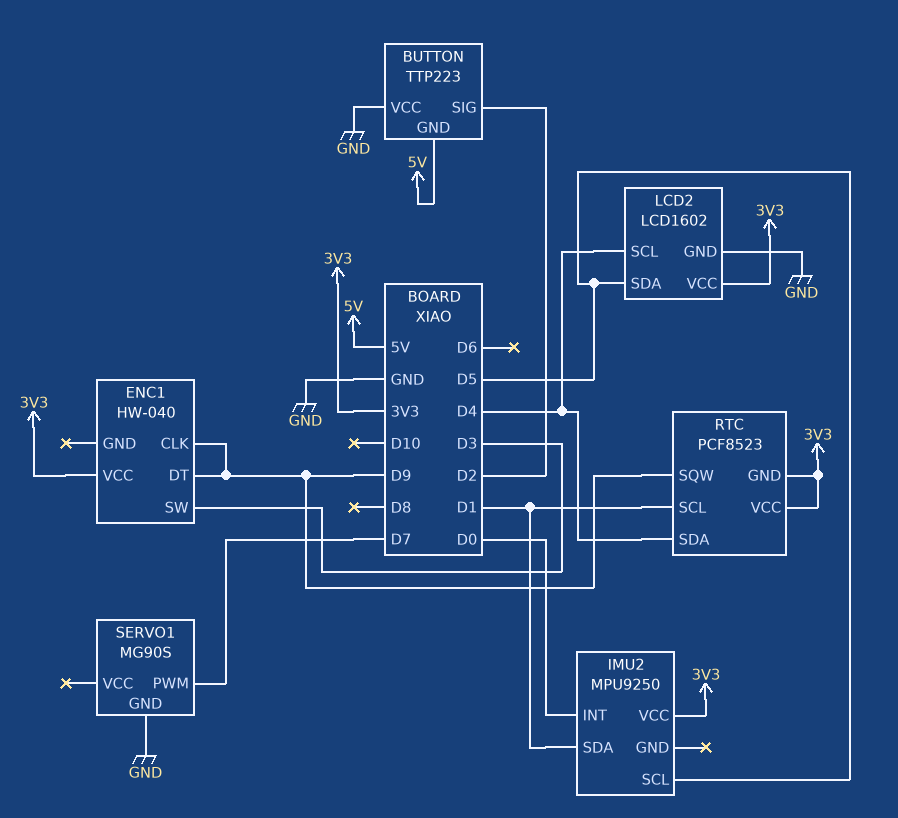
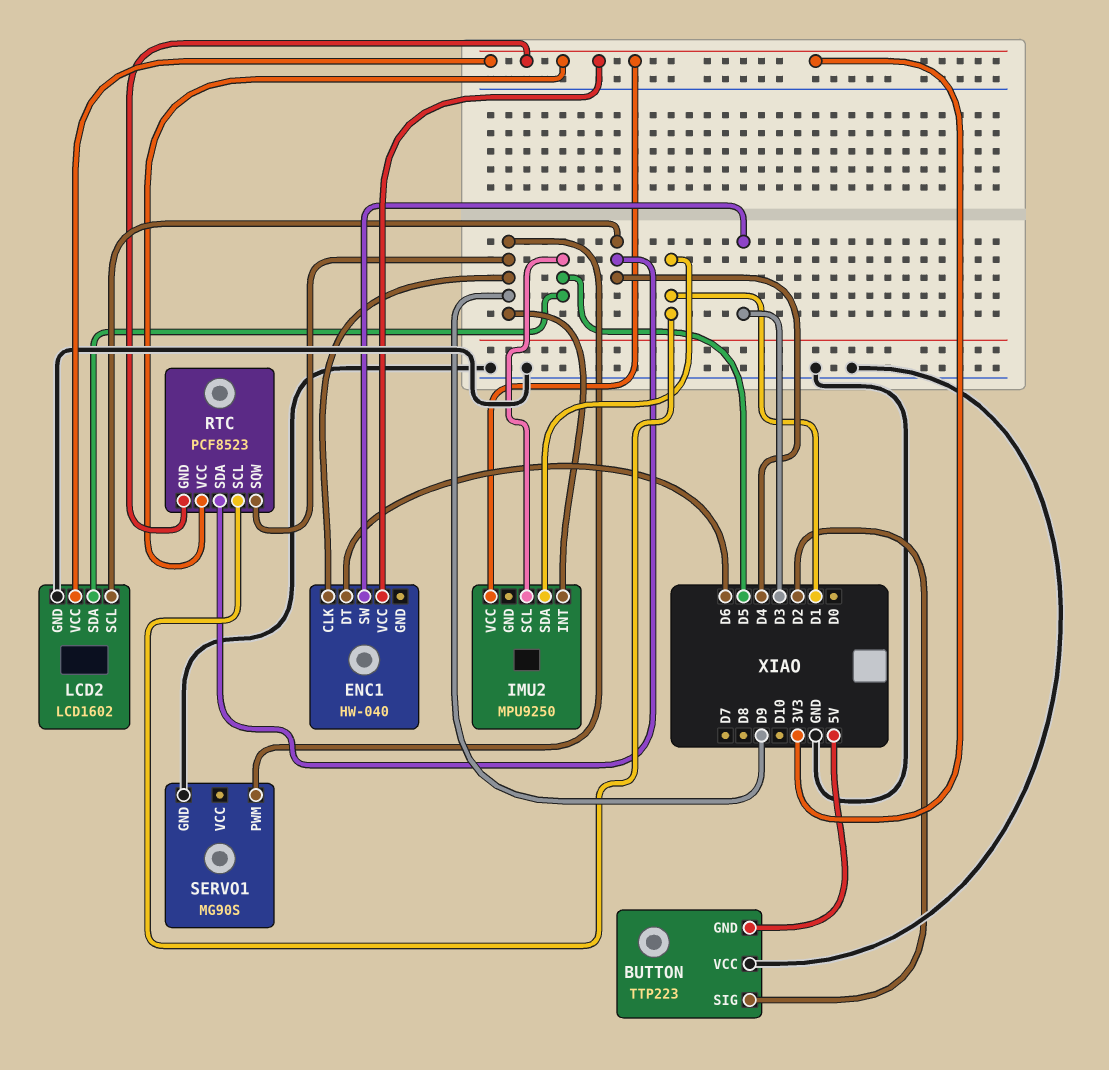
ENC1 pin DT: D9 -> D6
IMU2 pin INT: D0 -> D9
SERVO1 pin PWM: D7 -> D9

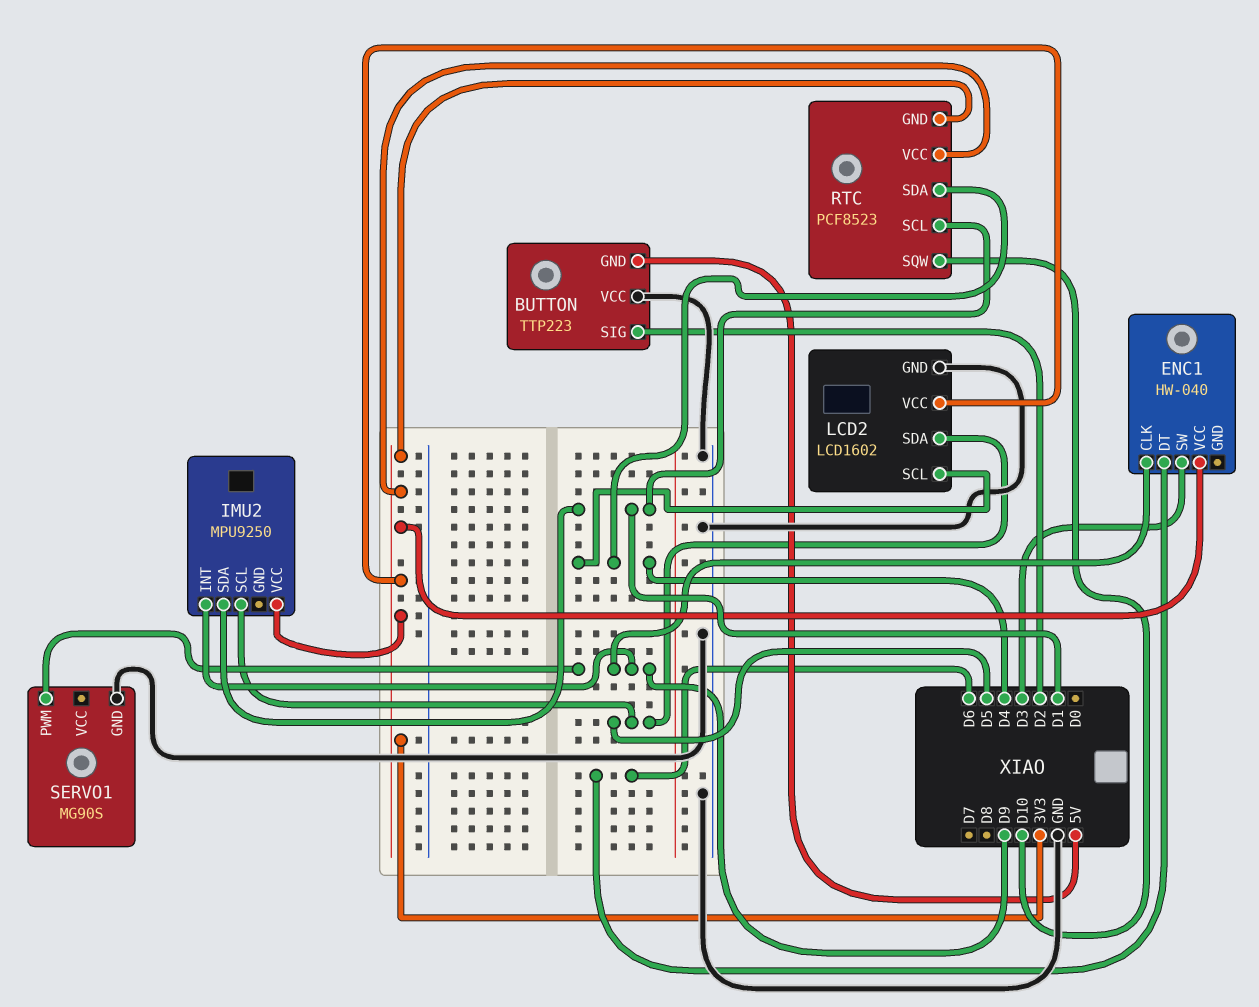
RTC pin SQW: D9 -> D10

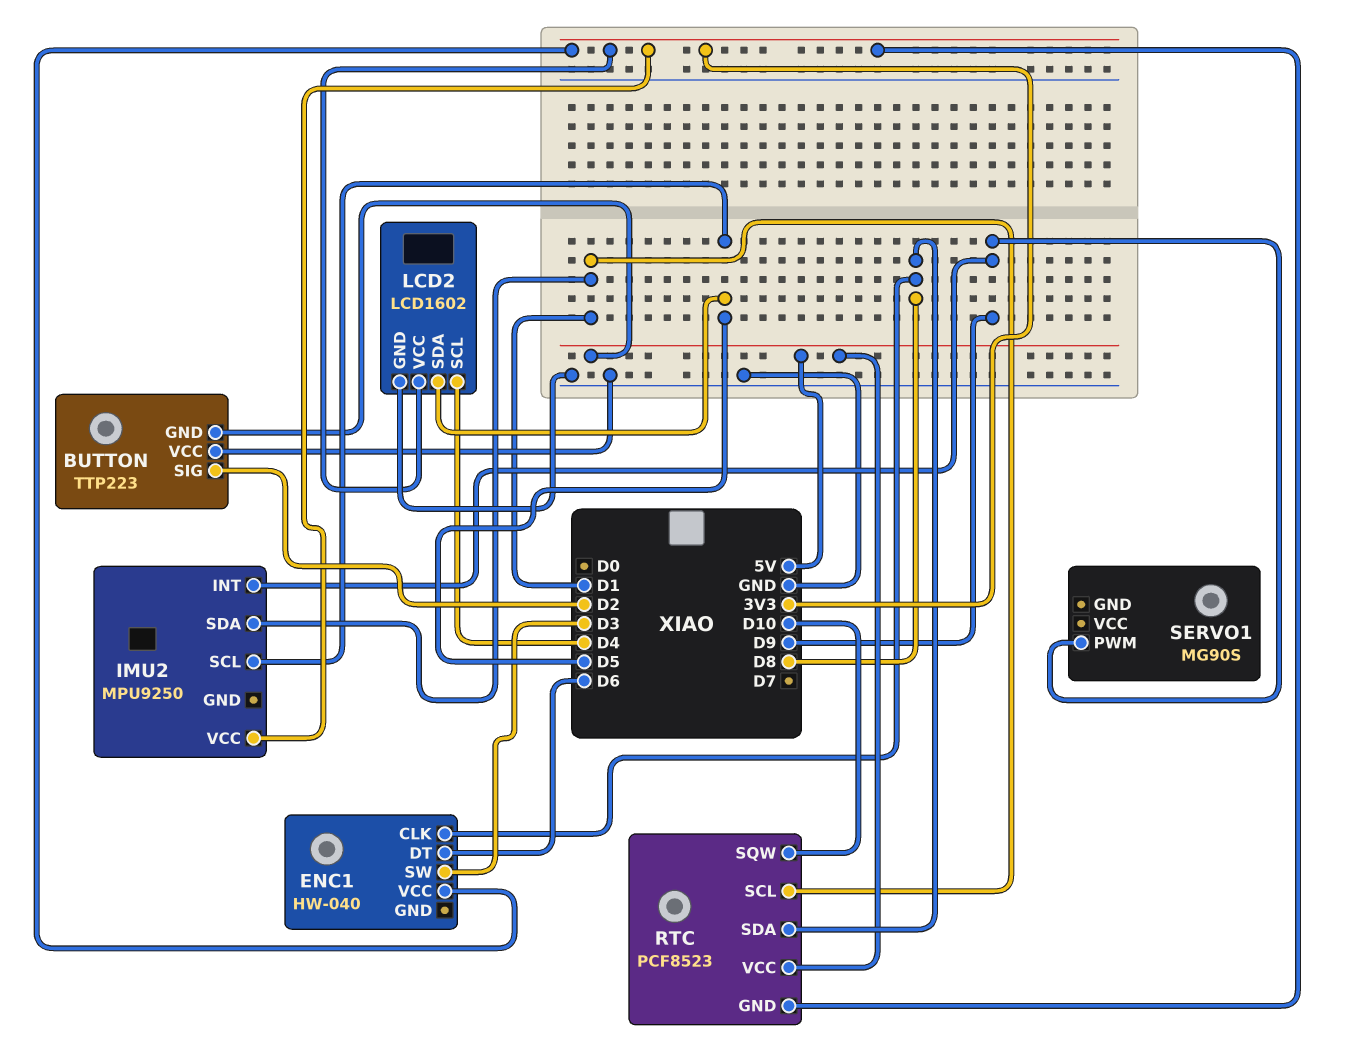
ENC1 pin CLK: D9 -> D8
RTC pin SDA: D4 -> D8
RTC pin VCC: 3V3 -> 5V
SERVO1 pin GND: GND -> none

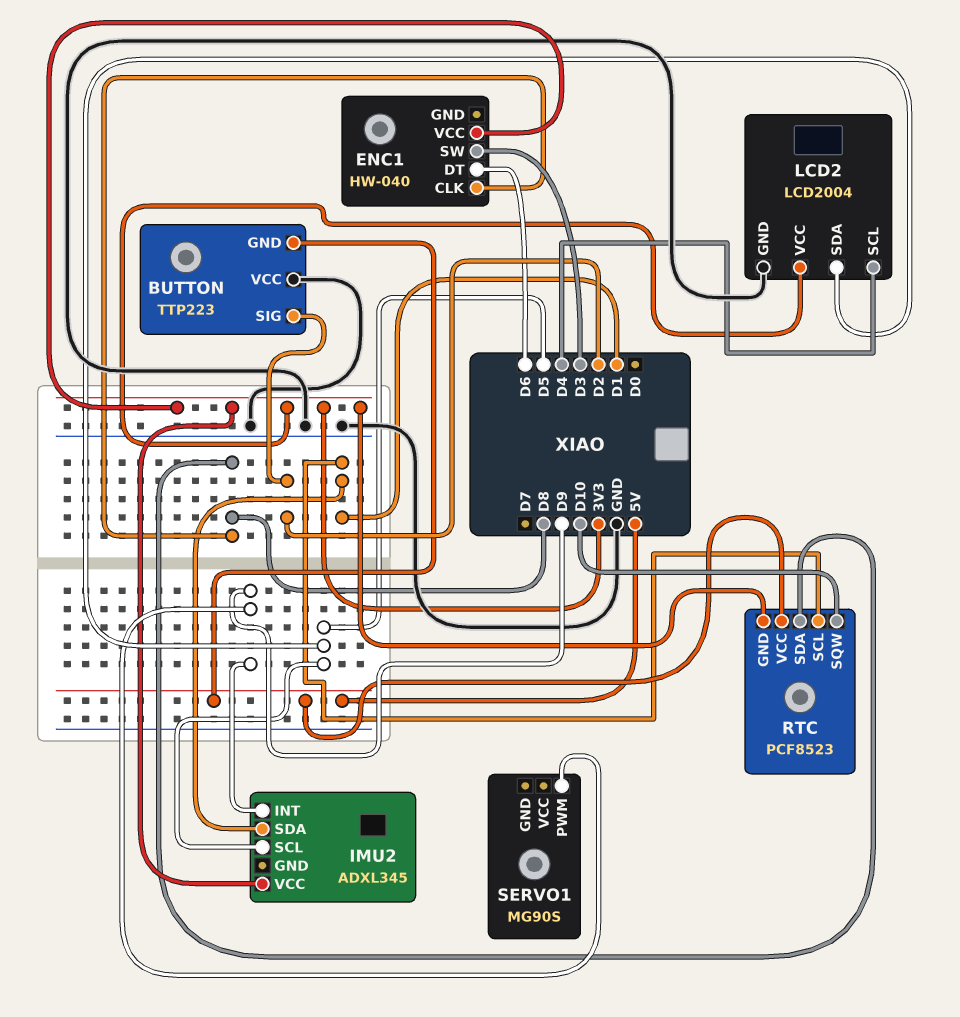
IMU2: MPU9250 -> ADXL345
LCD2: LCD1602 -> LCD2004

